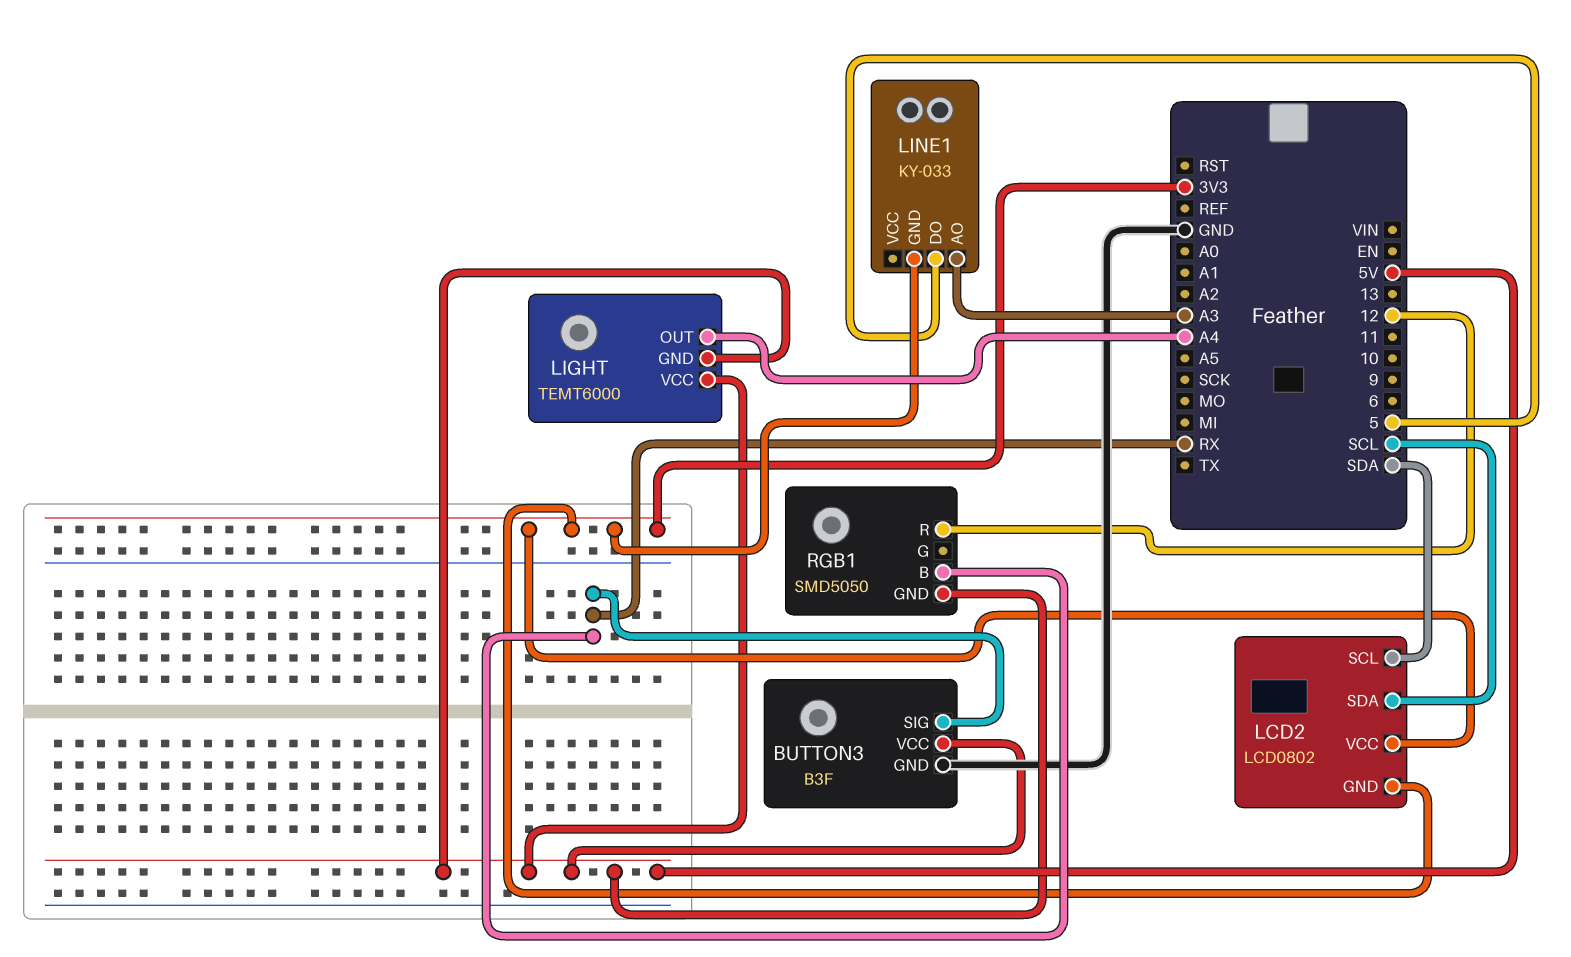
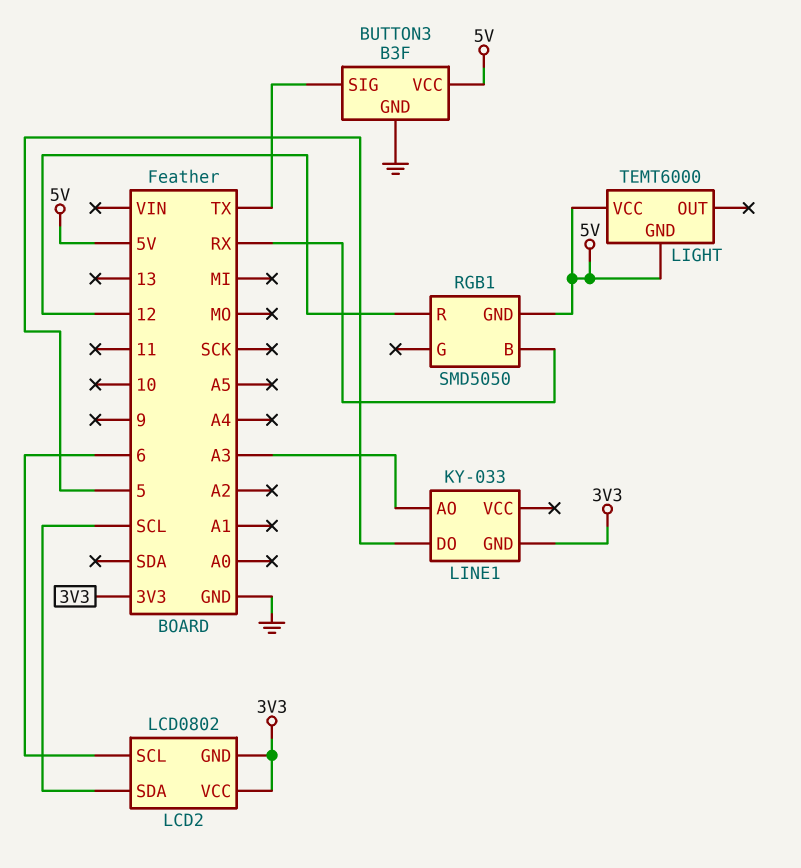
BUTTON3 pin SIG: RX -> TX
LCD2 pin SCL: SDA -> 6
LIGHT pin OUT: A4 -> none

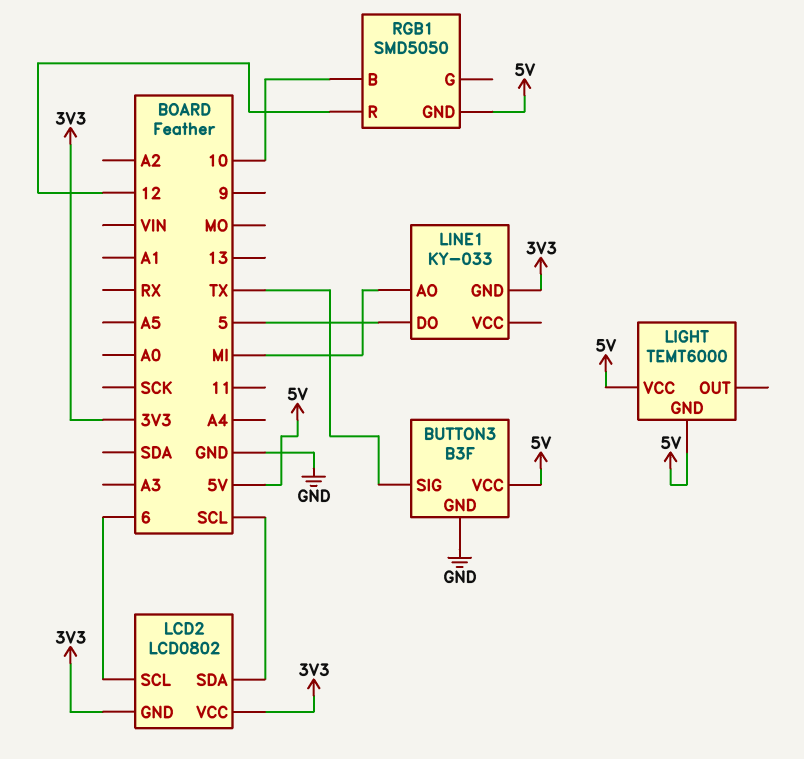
LINE1 pin AO: A3 -> MI
RGB1 pin B: RX -> 10

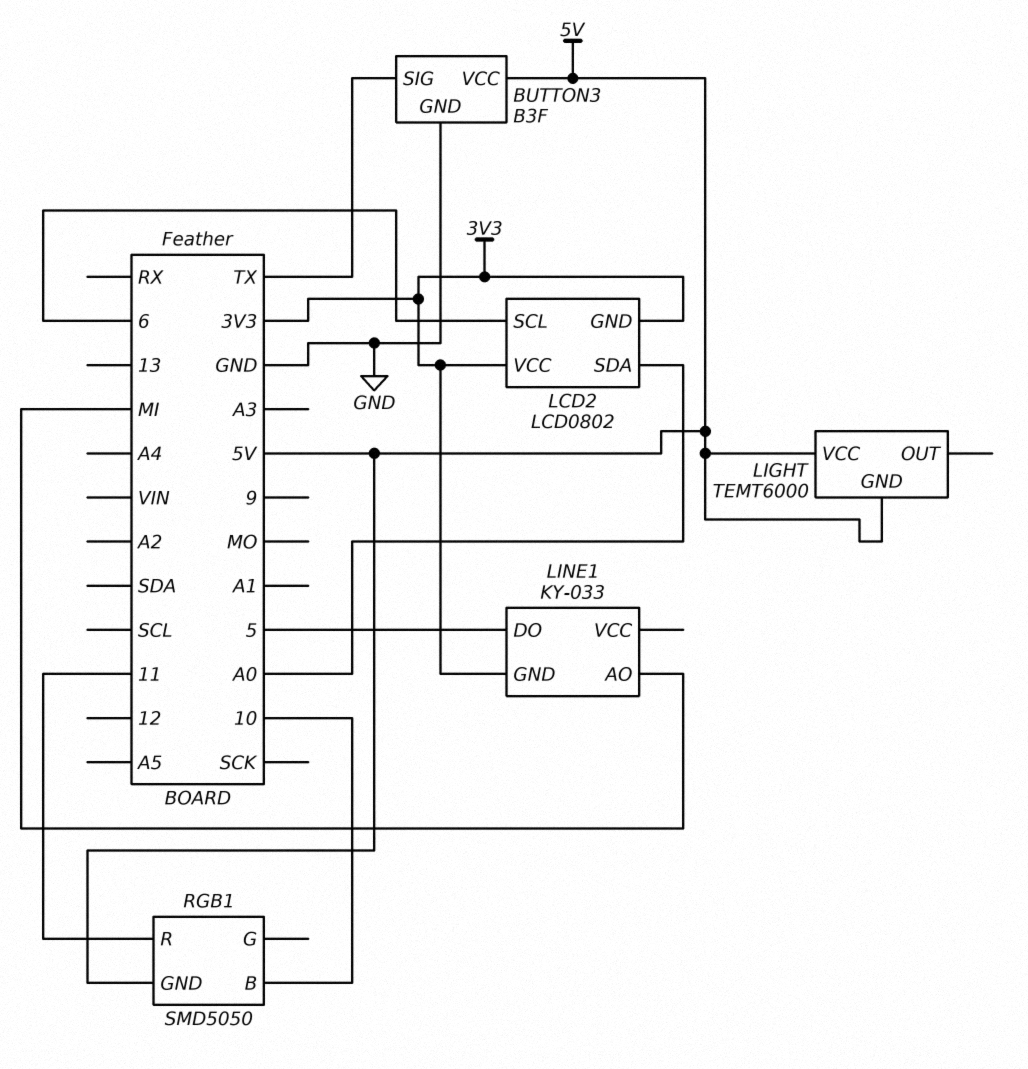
LCD2 pin SDA: SCL -> A0
RGB1 pin R: 12 -> 11

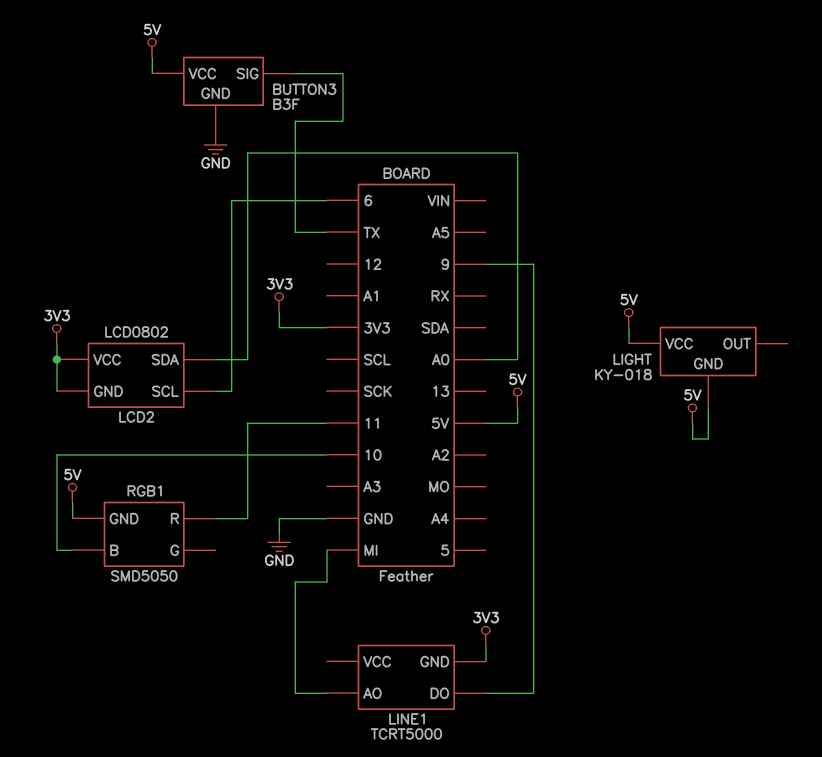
LIGHT: TEMT6000 -> KY-018
LINE1: KY-033 -> TCRT5000
LINE1 pin DO: 5 -> 9

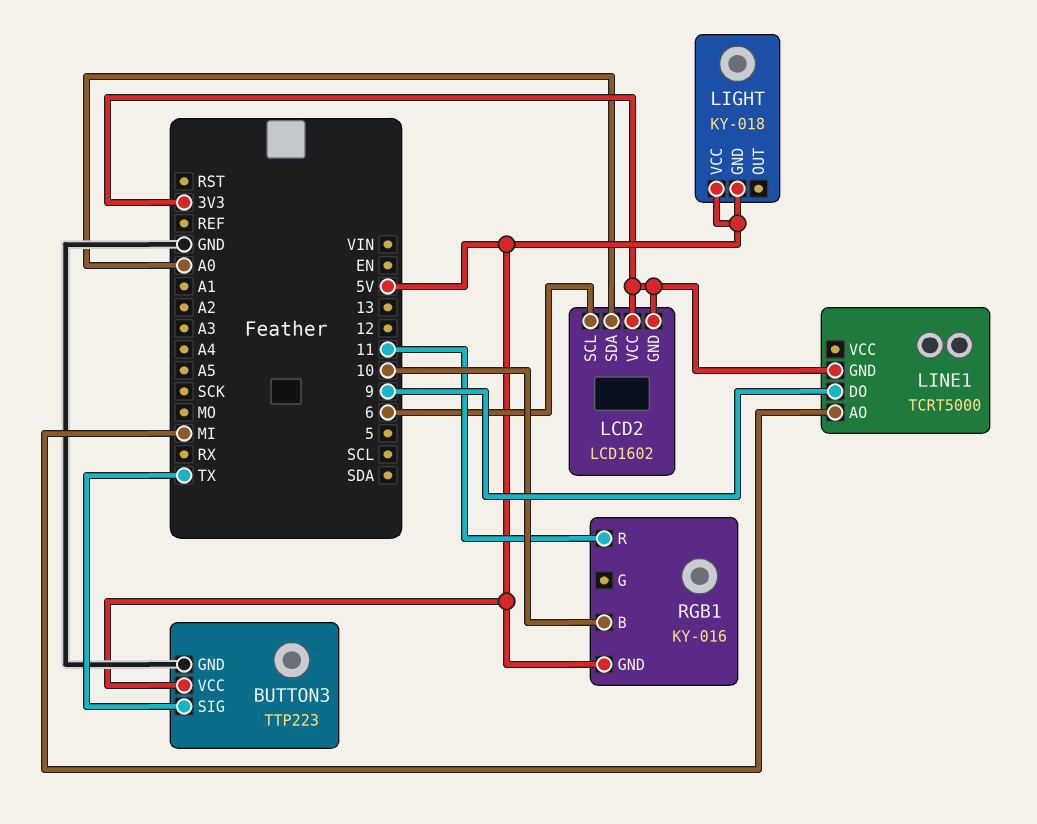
BUTTON3: B3F -> TTP223
LCD2: LCD0802 -> LCD1602
RGB1: SMD5050 -> KY-016

